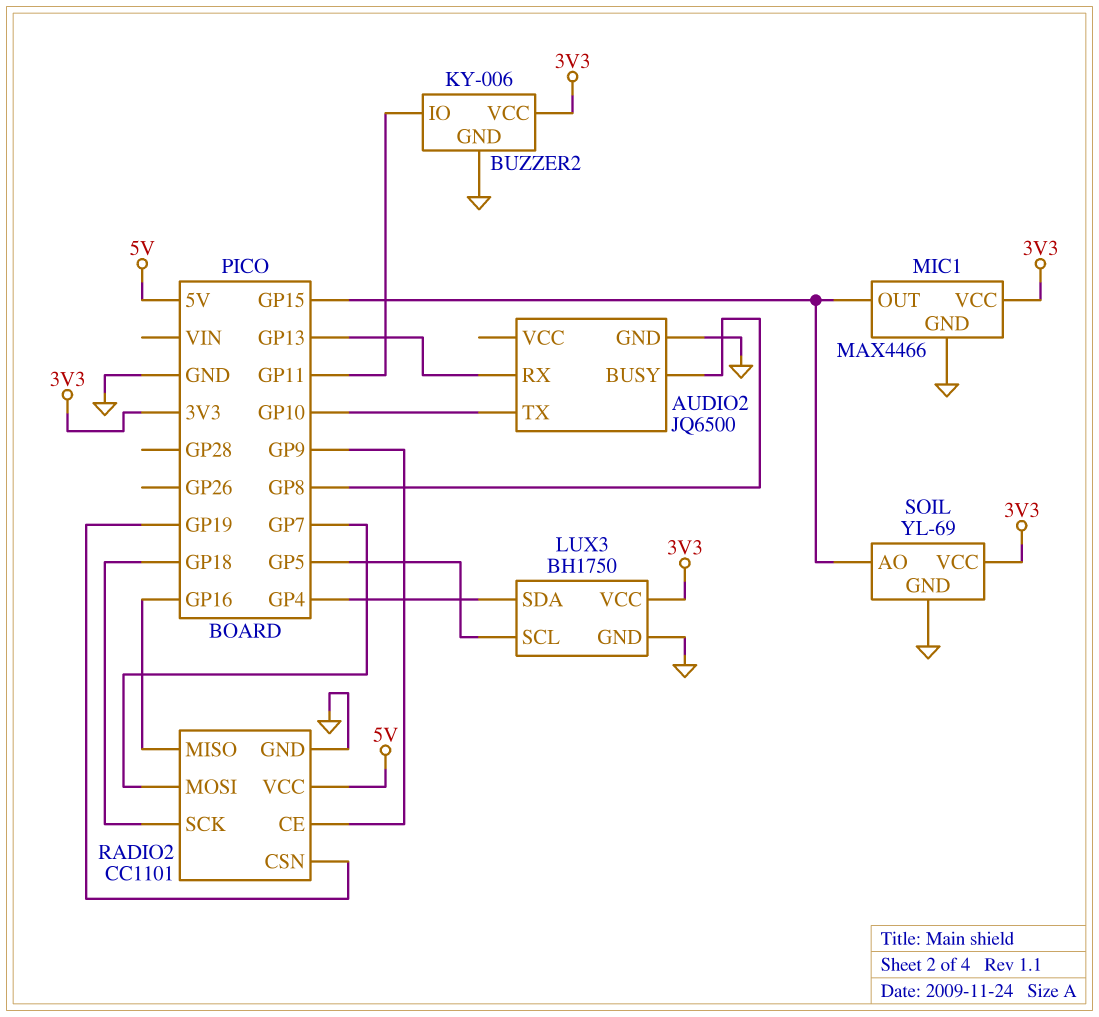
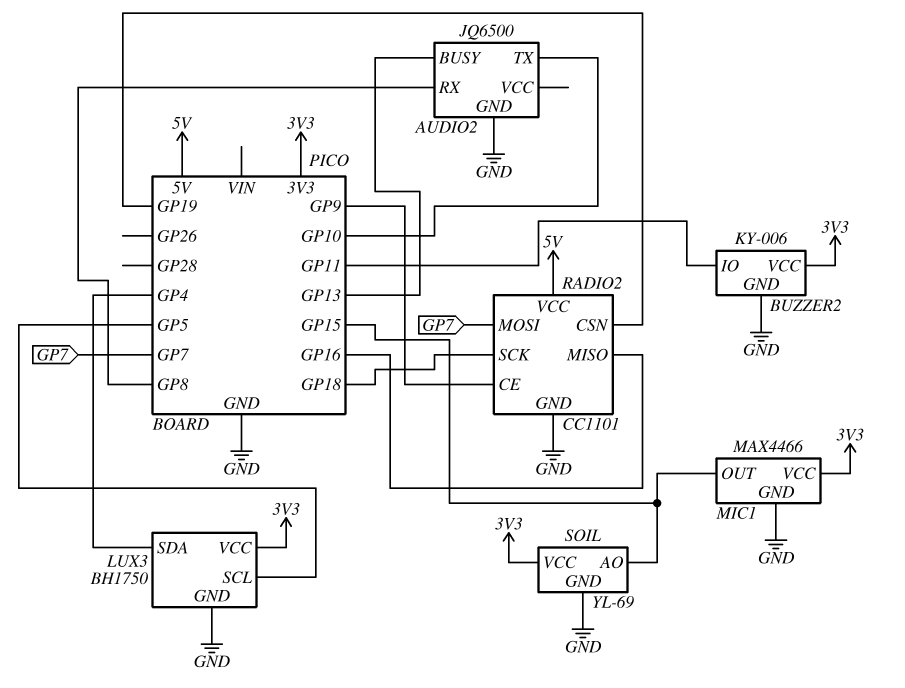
AUDIO2 pin BUSY: GP8 -> GP13
AUDIO2 pin RX: GP13 -> GP8

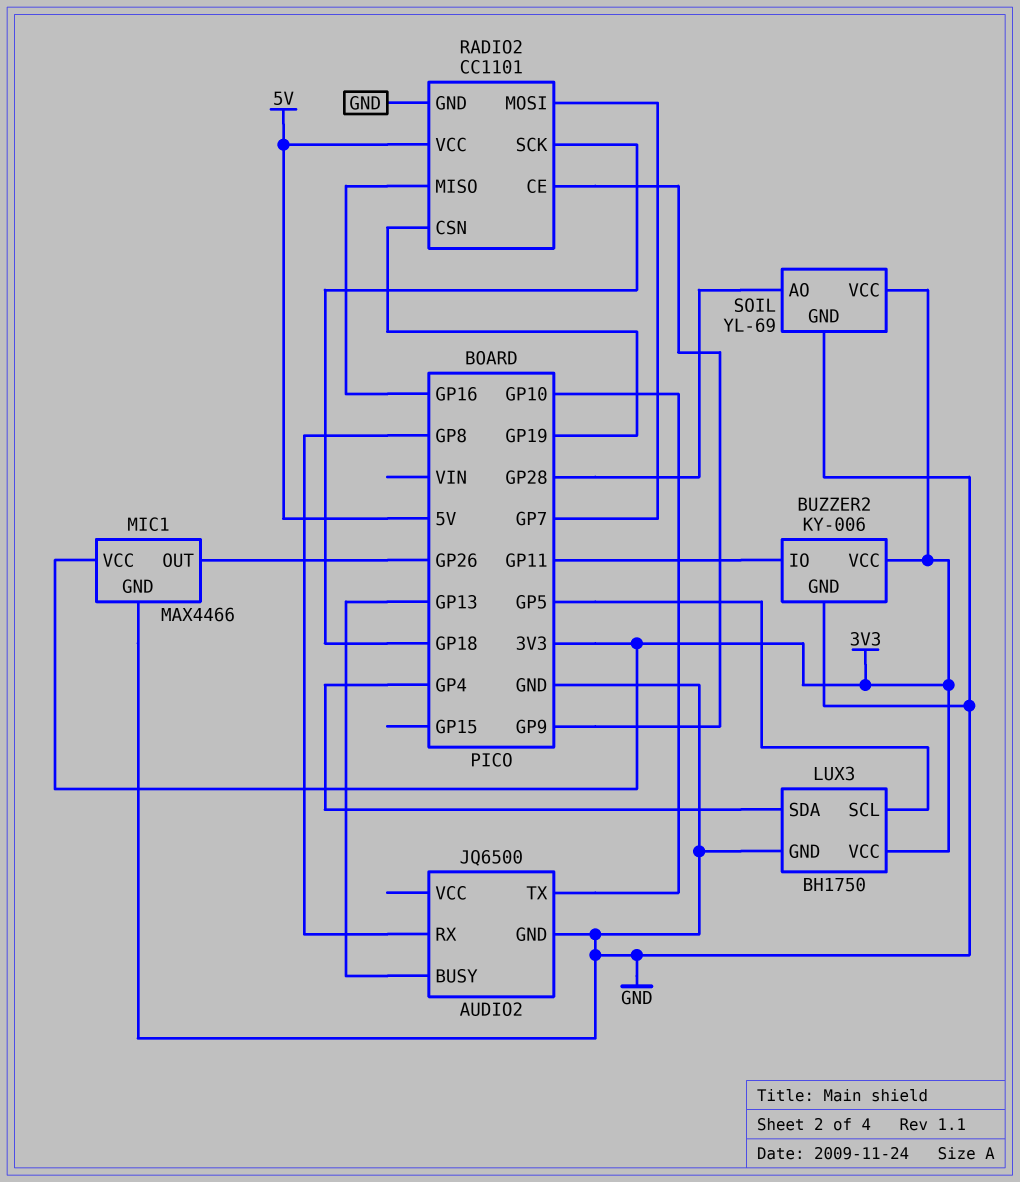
MIC1 pin OUT: GP15 -> GP26
SOIL pin AO: GP15 -> GP28

